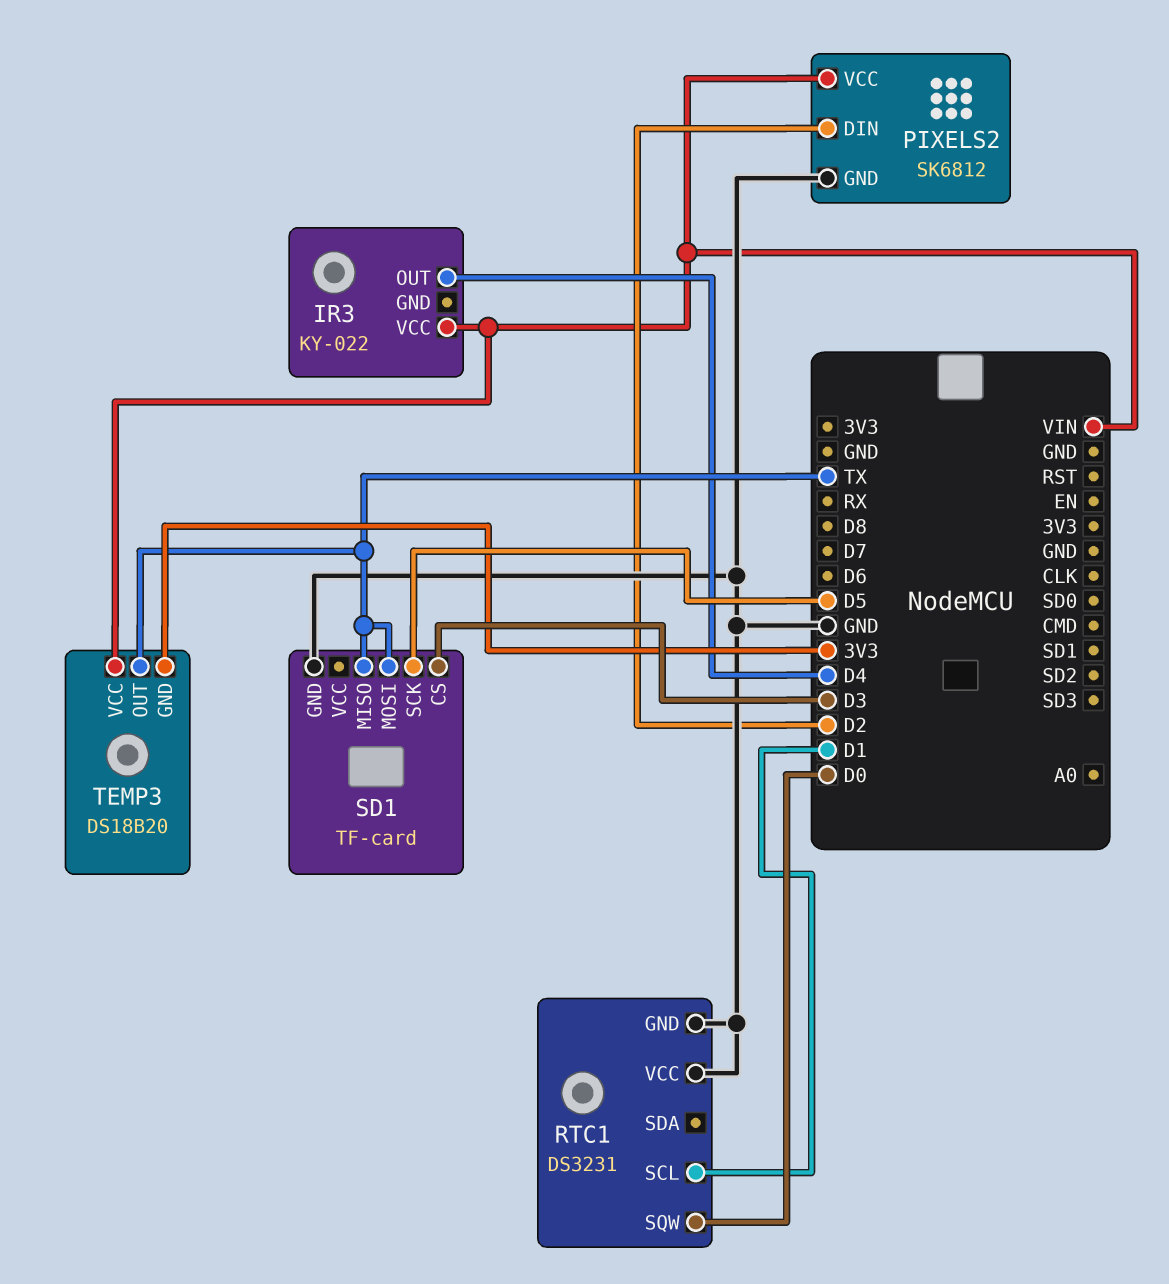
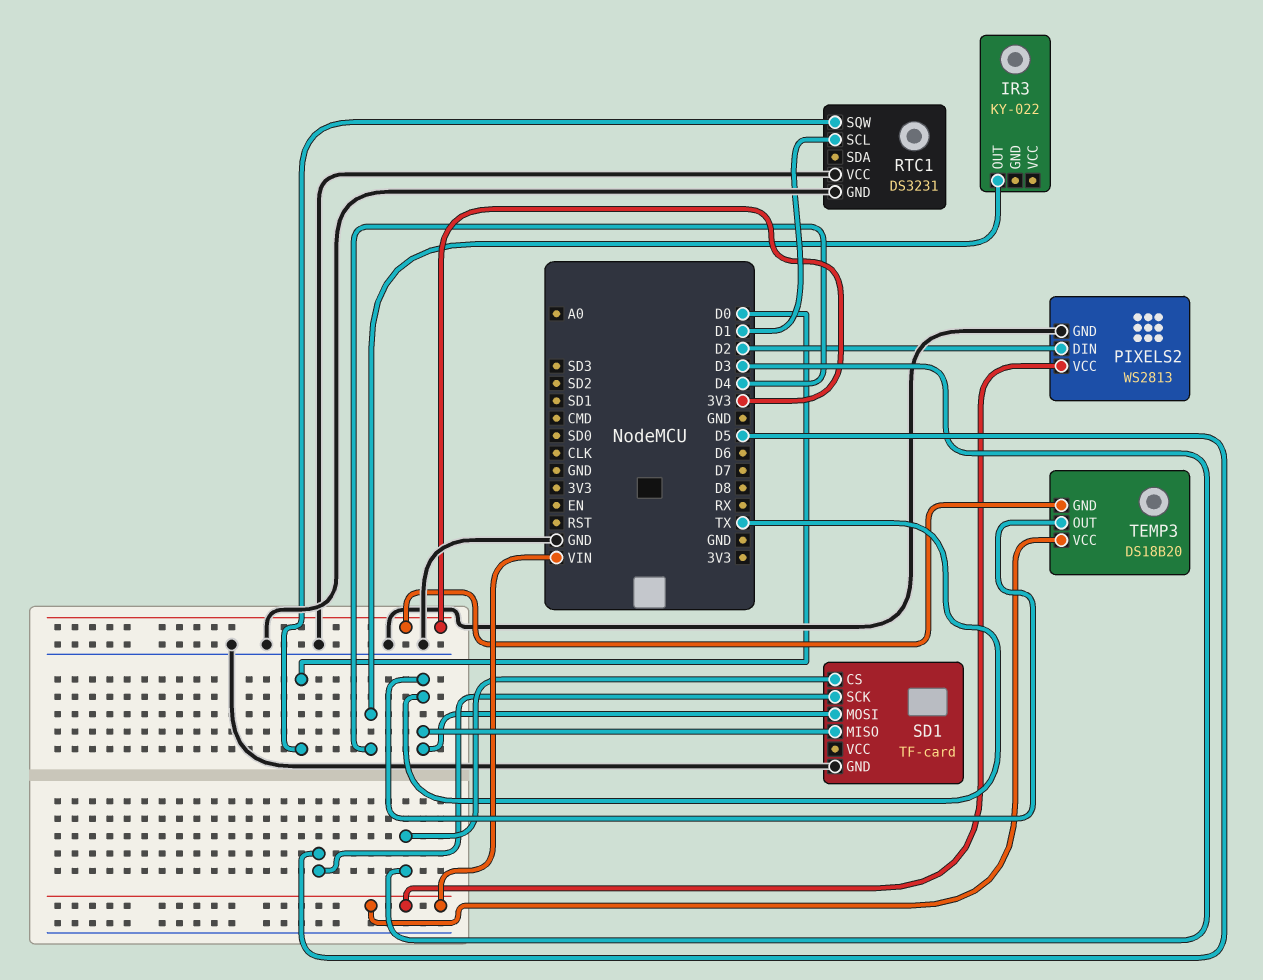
IR3 pin VCC: VIN -> none
PIXELS2: SK6812 -> WS2813

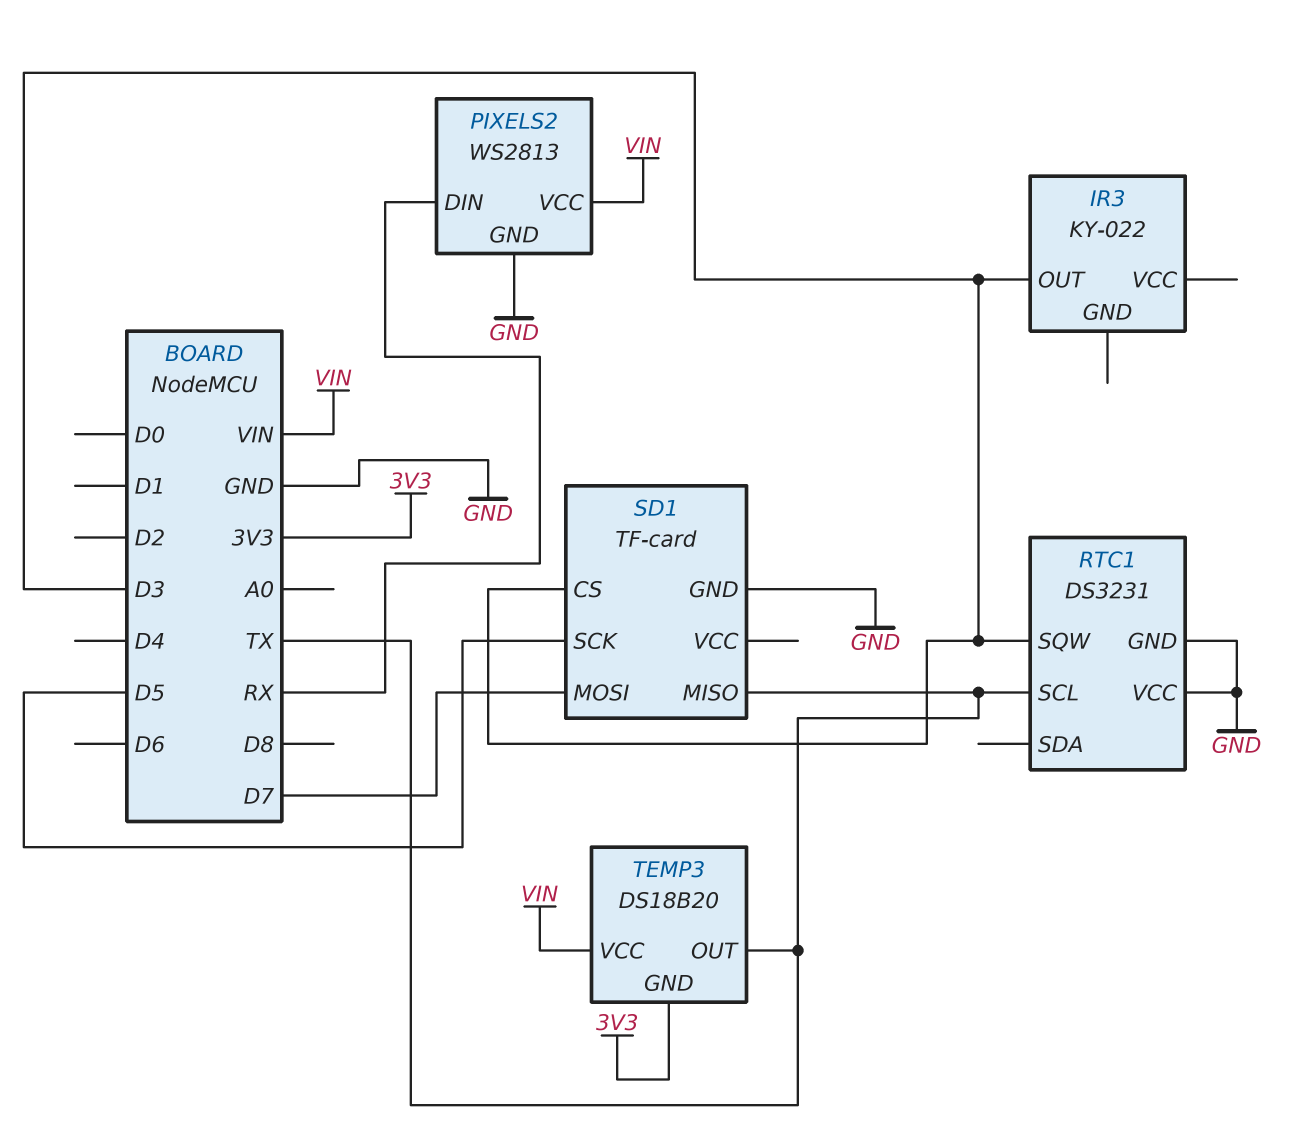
IR3 pin OUT: D4 -> D3
PIXELS2 pin DIN: D2 -> RX
RTC1 pin SCL: D1 -> TX
RTC1 pin SQW: D0 -> D3
SD1 pin MOSI: TX -> D7

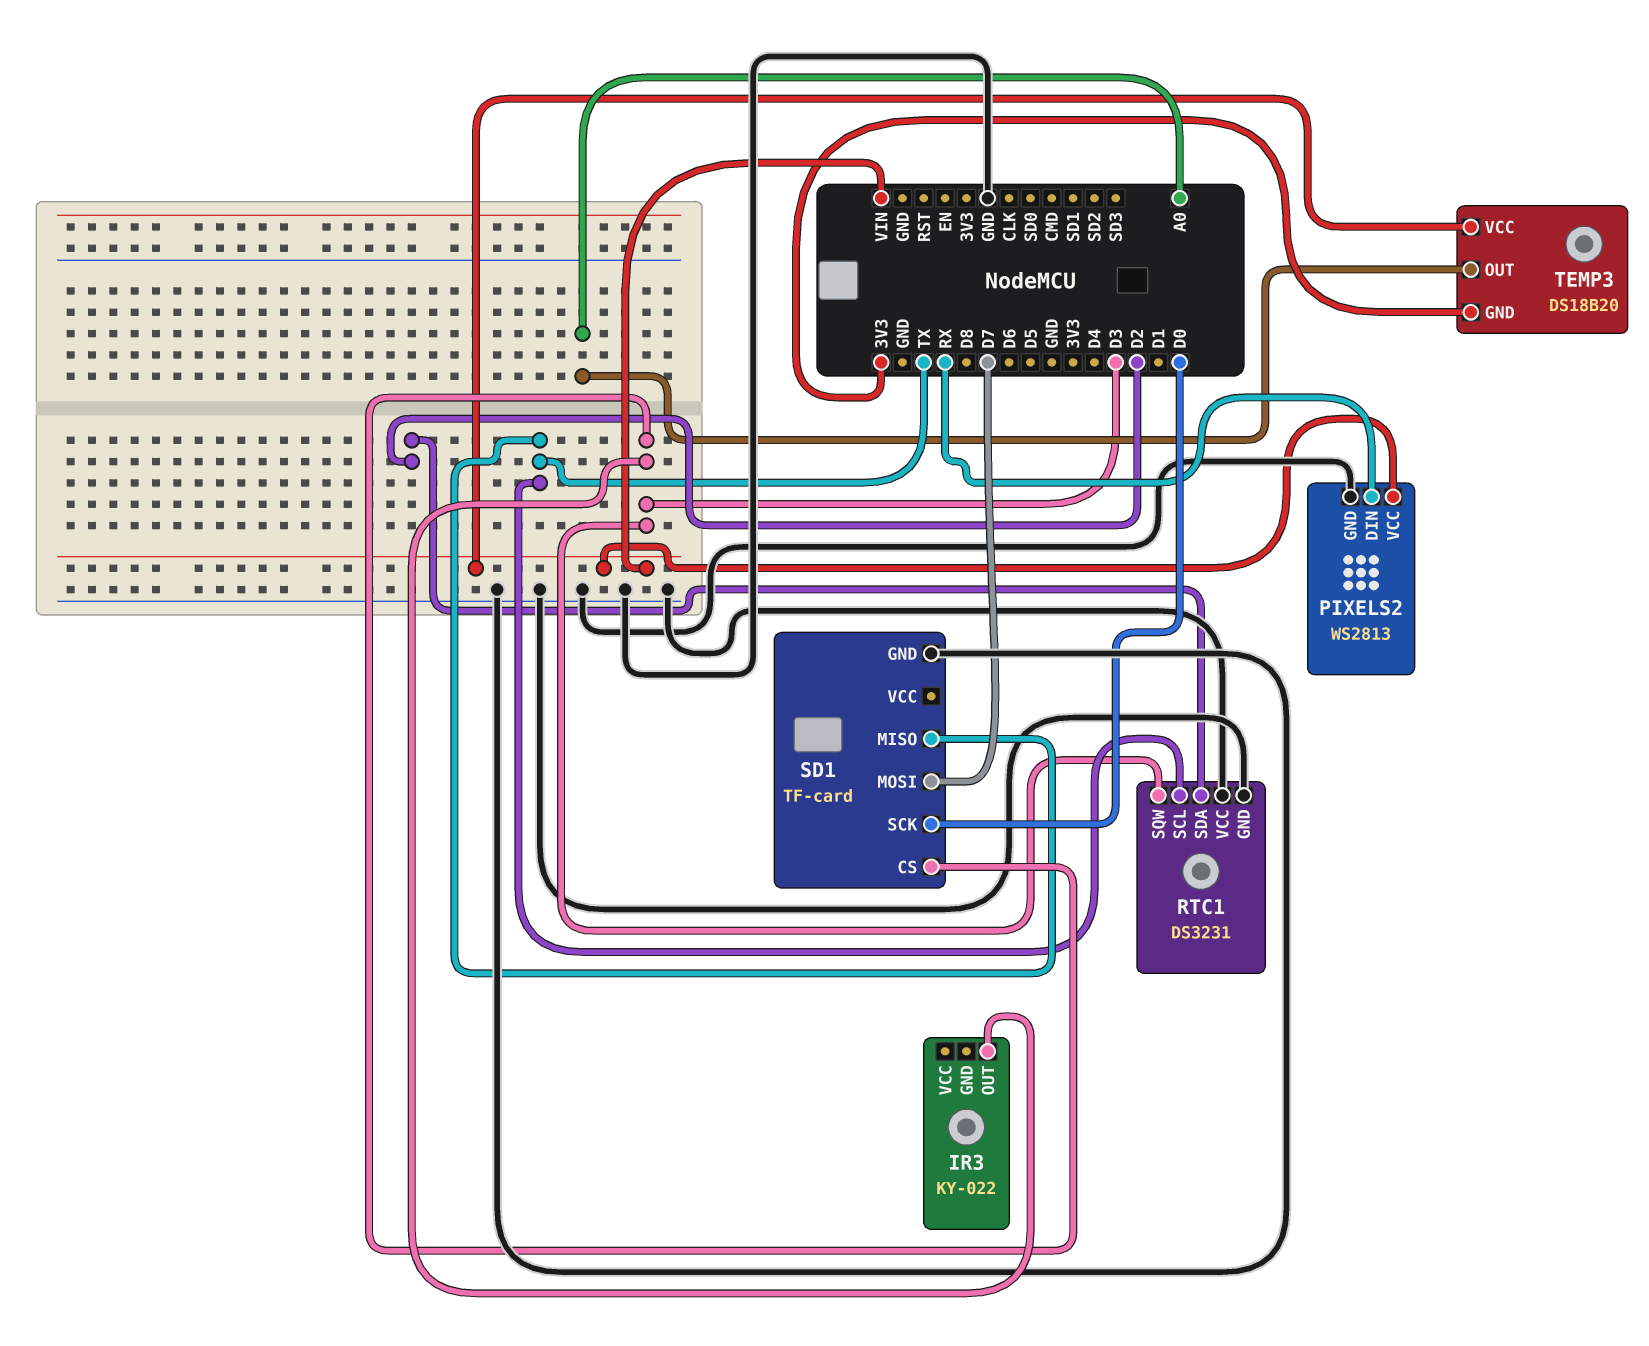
RTC1 pin SDA: none -> D2
SD1 pin SCK: D5 -> D0
TEMP3 pin OUT: TX -> A0

